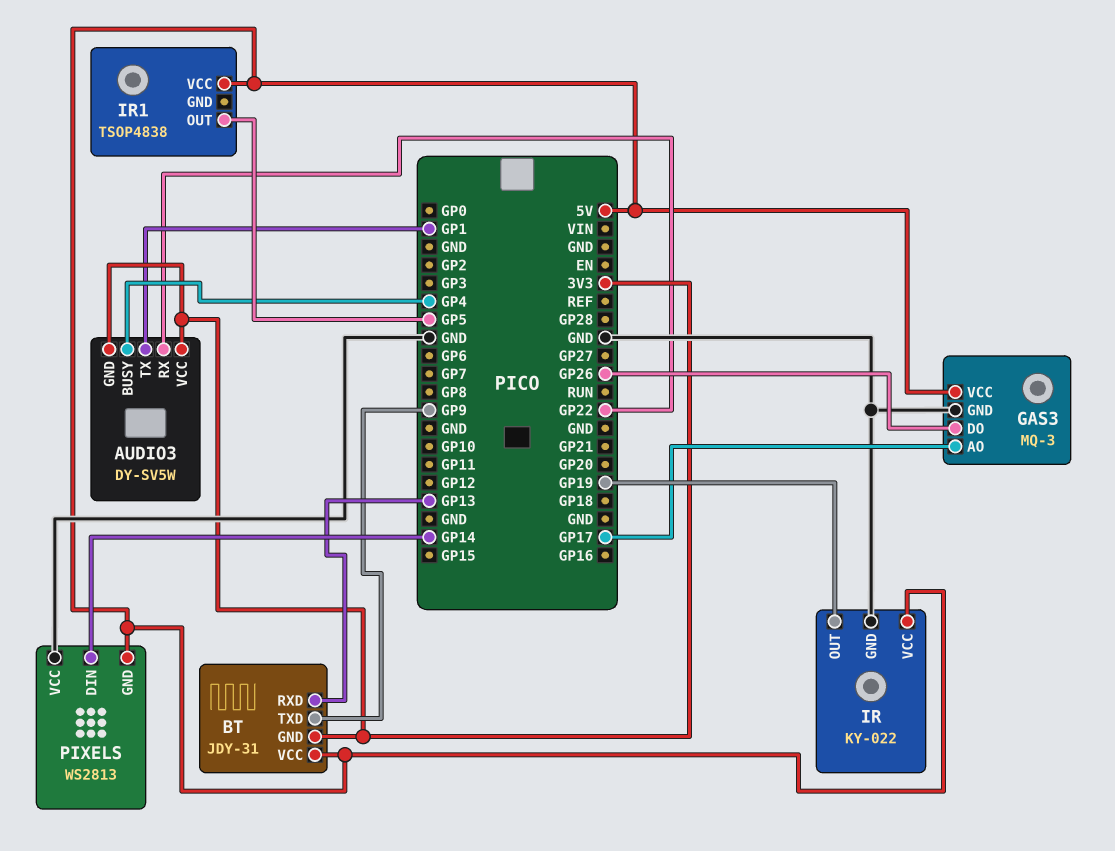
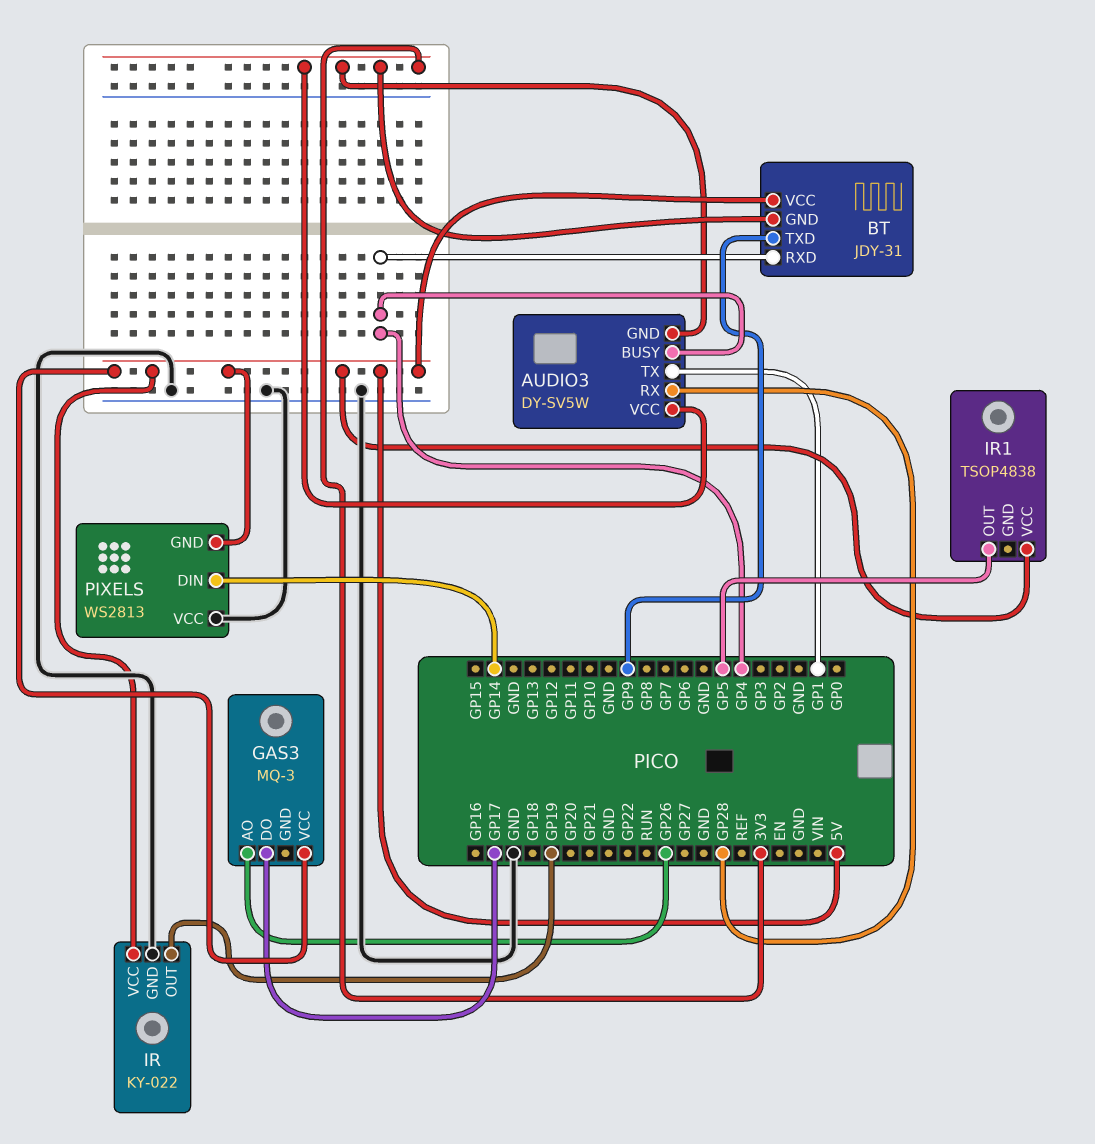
AUDIO3 pin RX: GP22 -> GP28
BT pin RXD: GP13 -> GP4
GAS3 pin AO: GP17 -> GP26
GAS3 pin DO: GP26 -> GP17
GAS3 pin GND: GND -> none

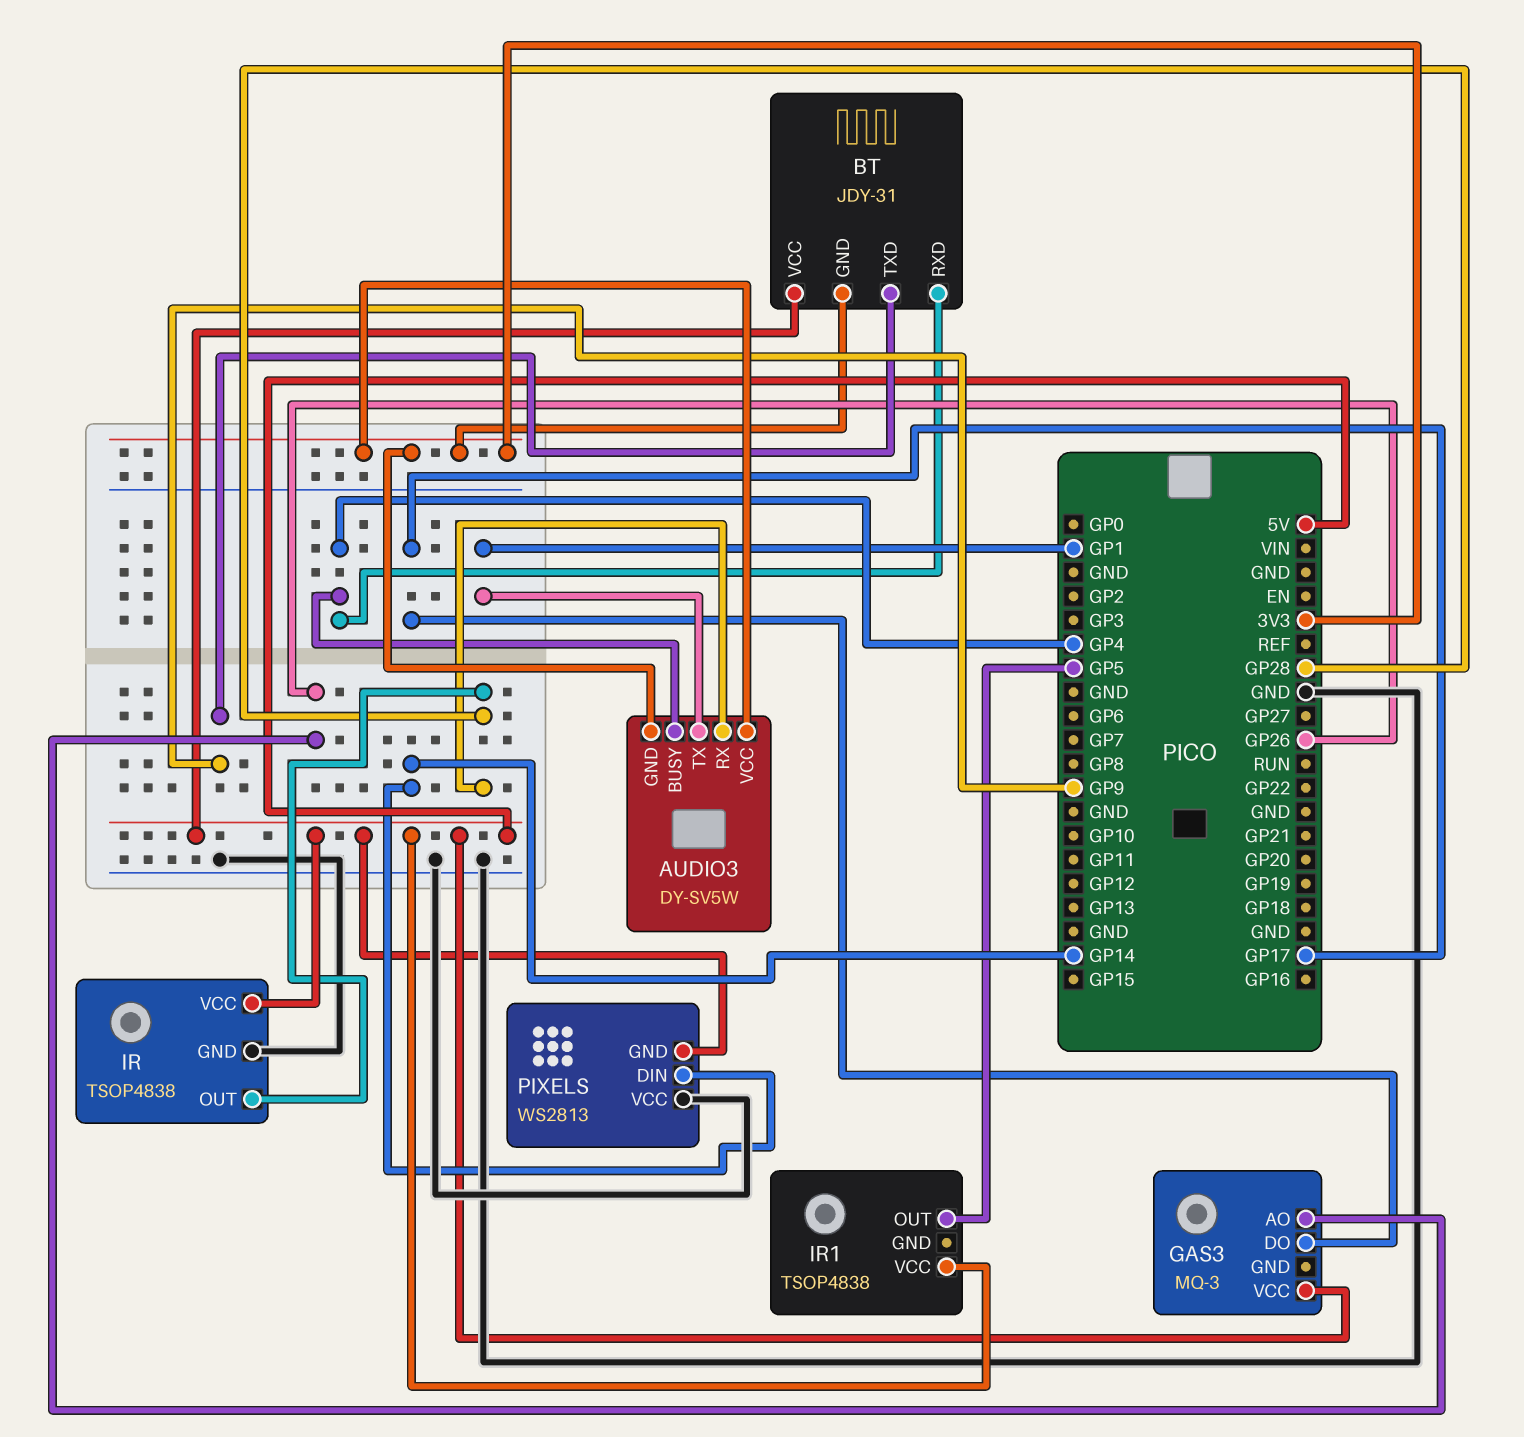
IR: KY-022 -> TSOP4838
IR pin OUT: GP19 -> GP28

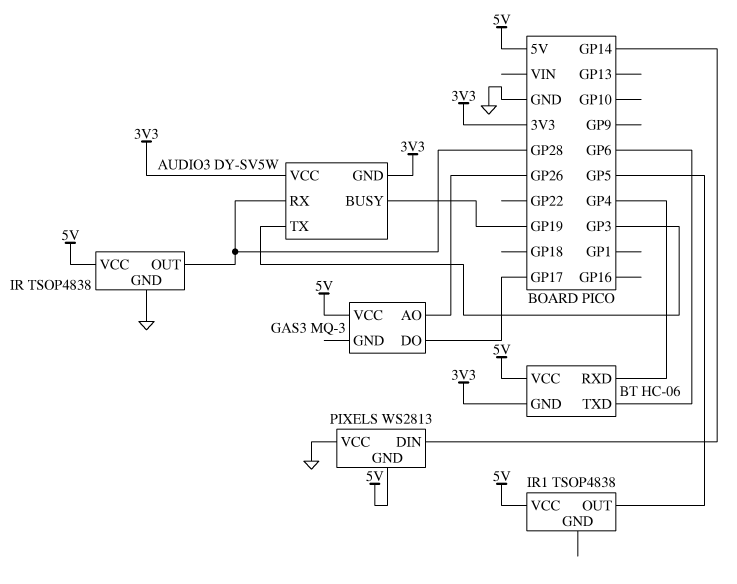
AUDIO3 pin BUSY: GP4 -> GP19
AUDIO3 pin TX: GP1 -> GP3
BT: JDY-31 -> HC-06
BT pin TXD: GP9 -> GP6

